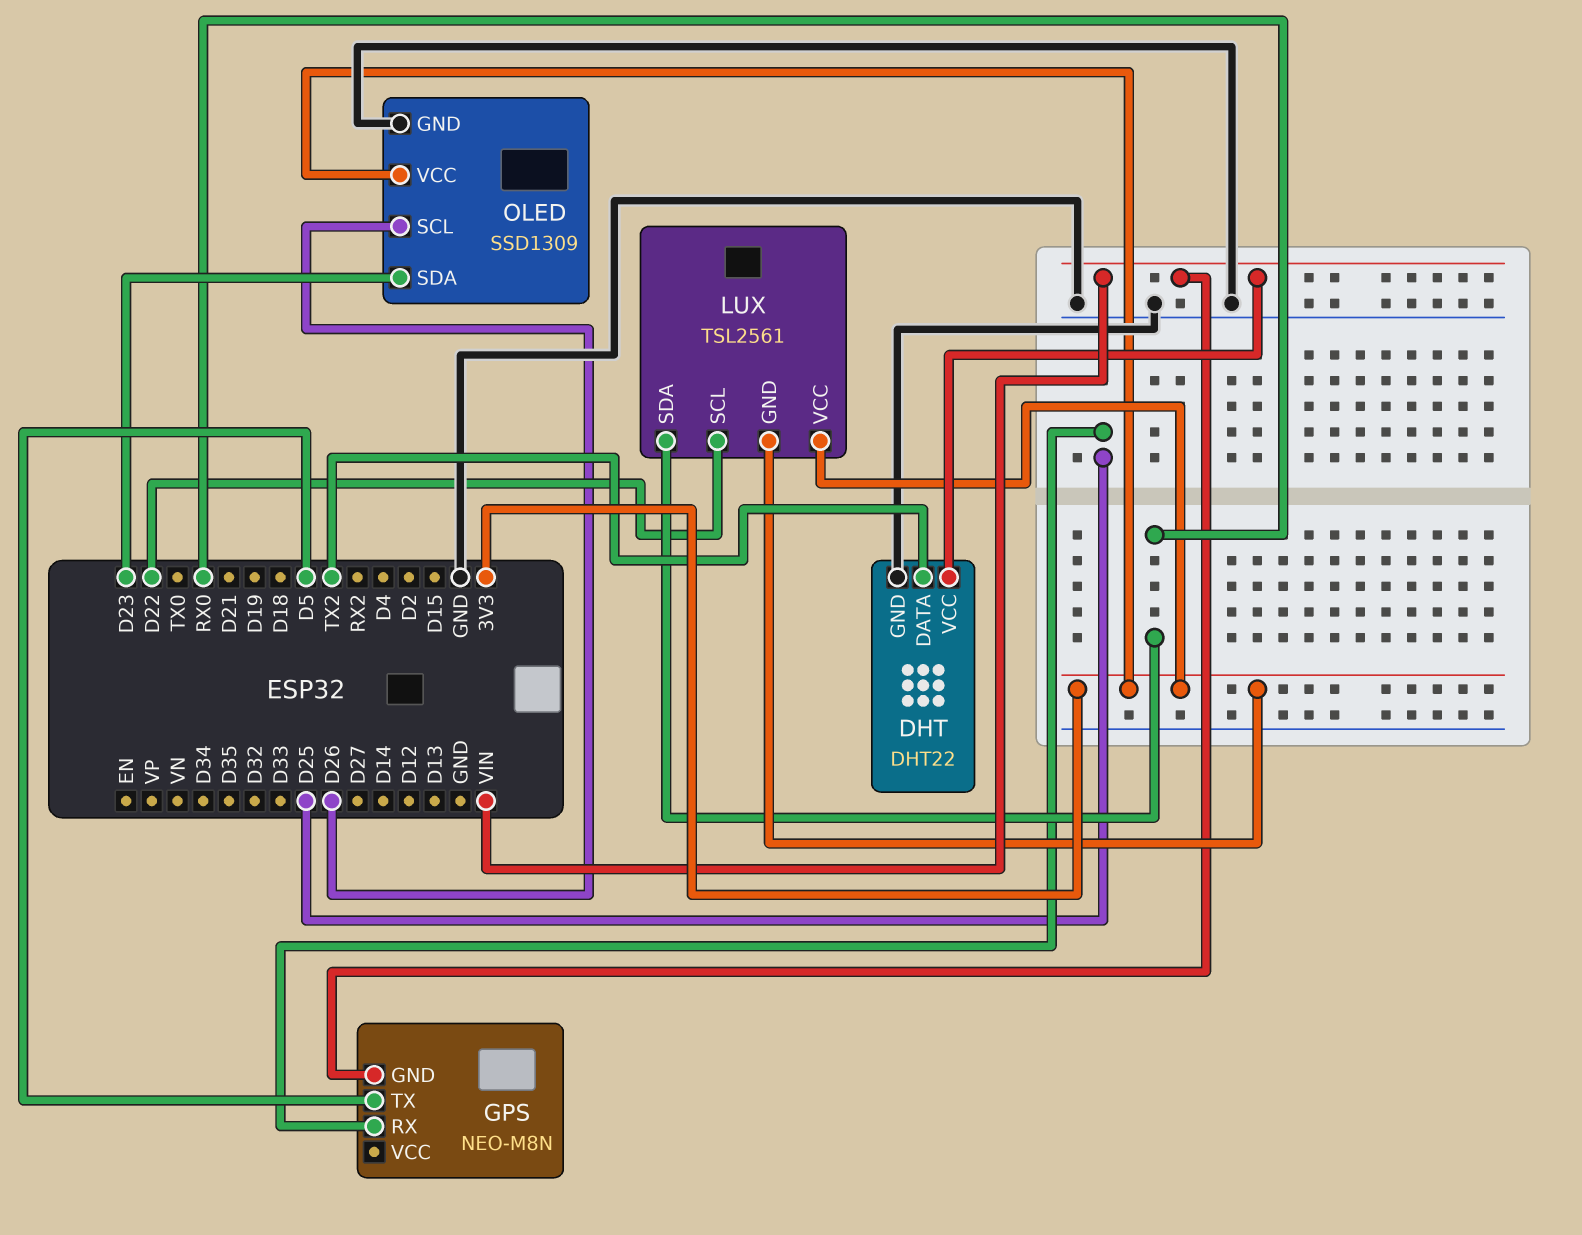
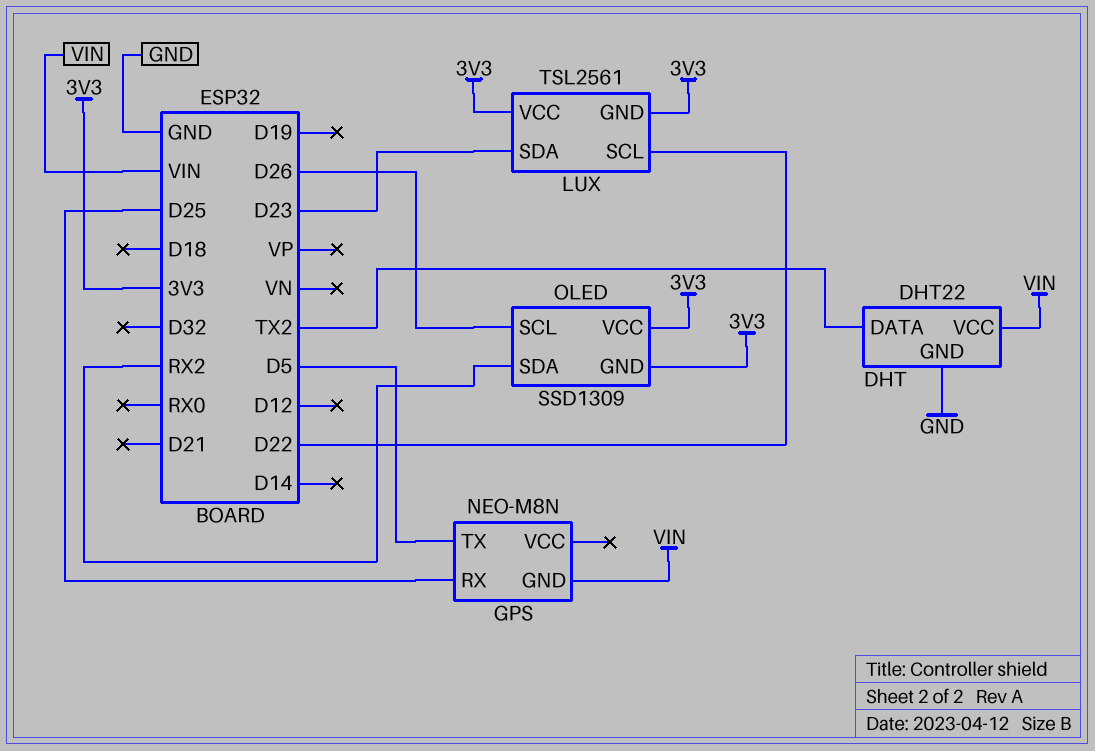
LUX pin SDA: RX0 -> D23
OLED pin GND: GND -> 3V3
OLED pin SDA: D23 -> RX2

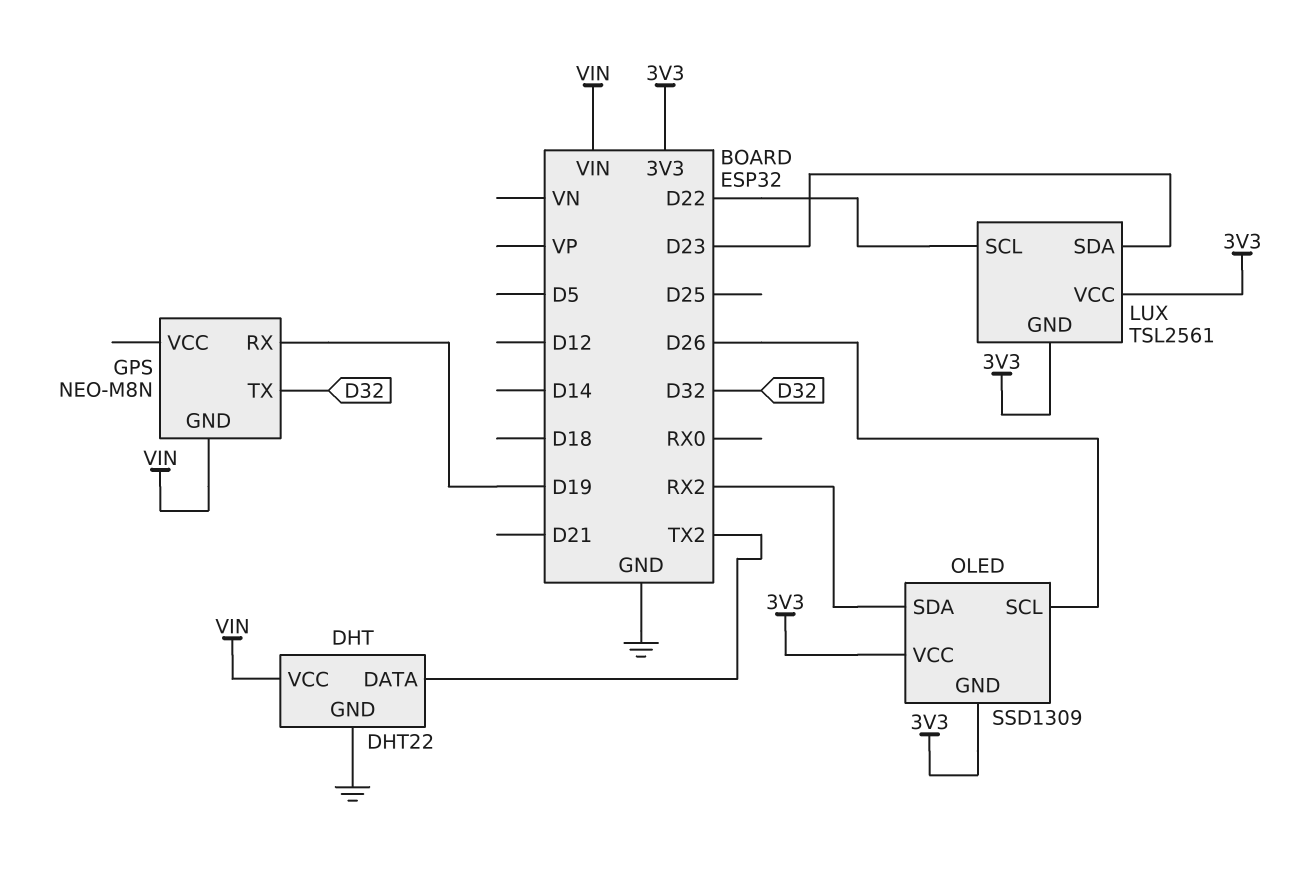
GPS pin RX: D25 -> D19
GPS pin TX: D5 -> D32

